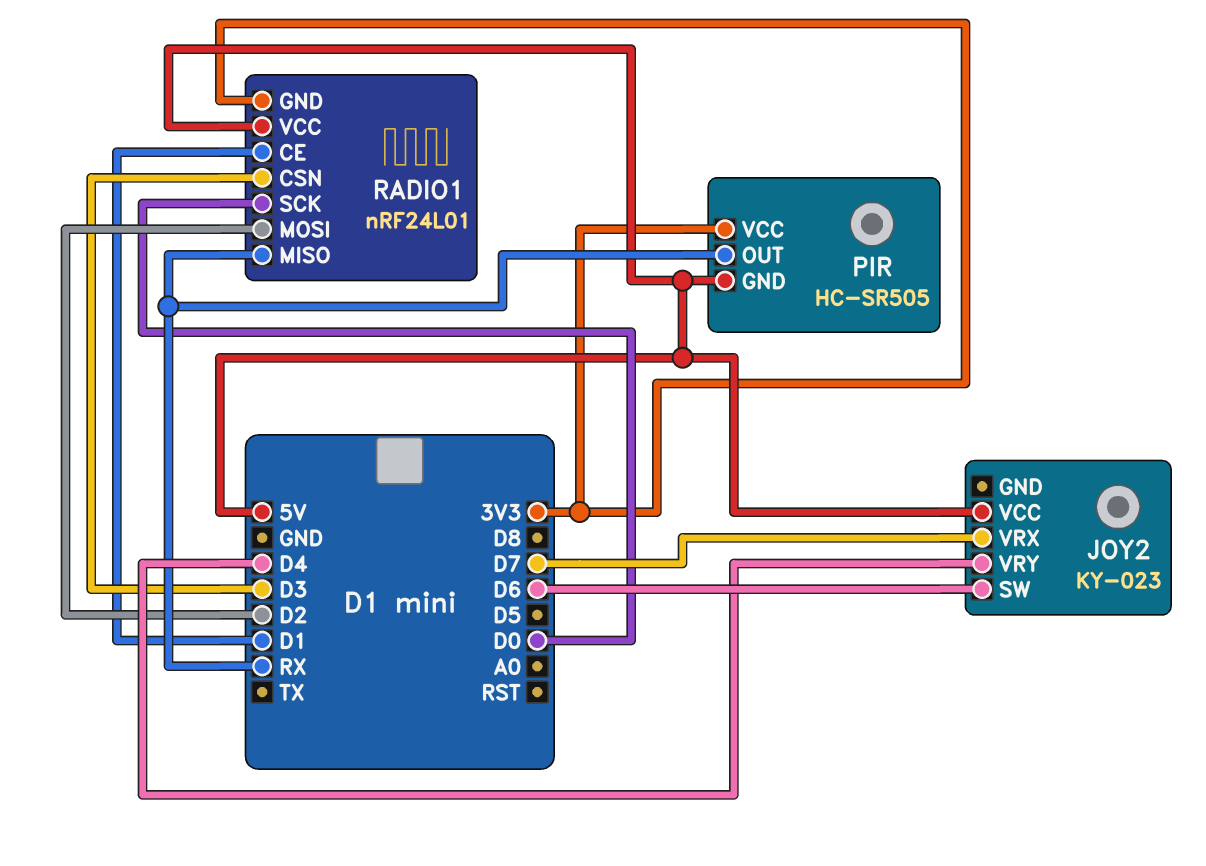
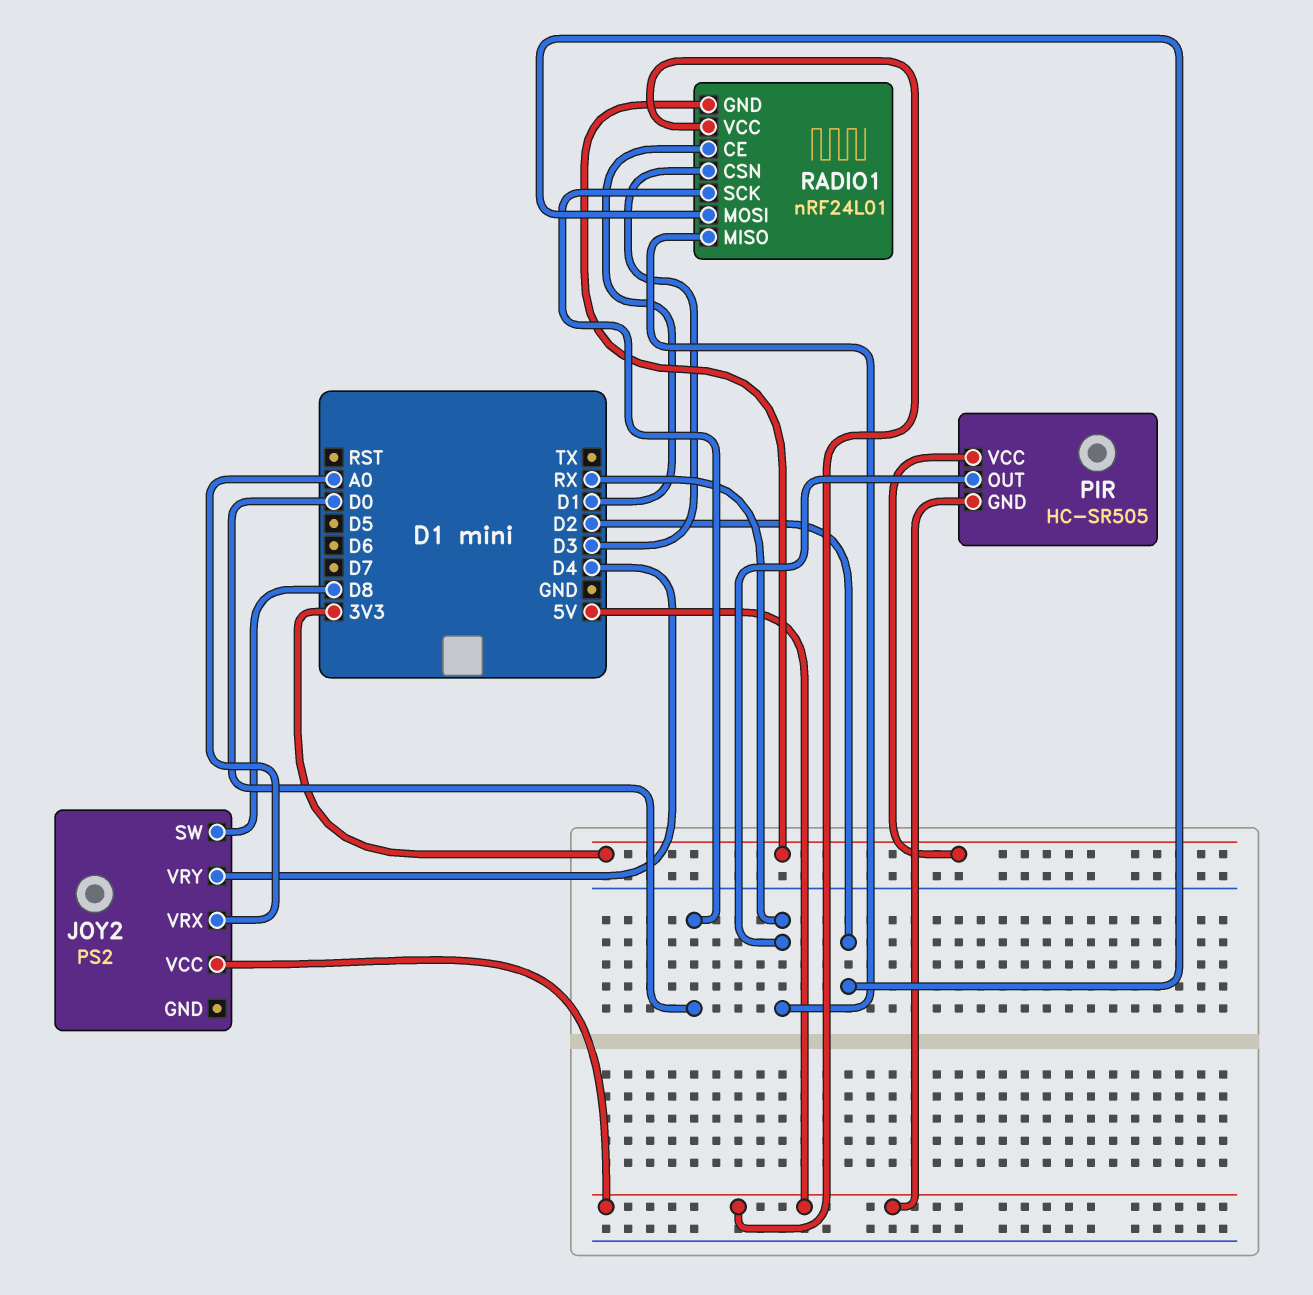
JOY2: KY-023 -> PS2
JOY2 pin SW: D6 -> D8
JOY2 pin VRX: D7 -> A0

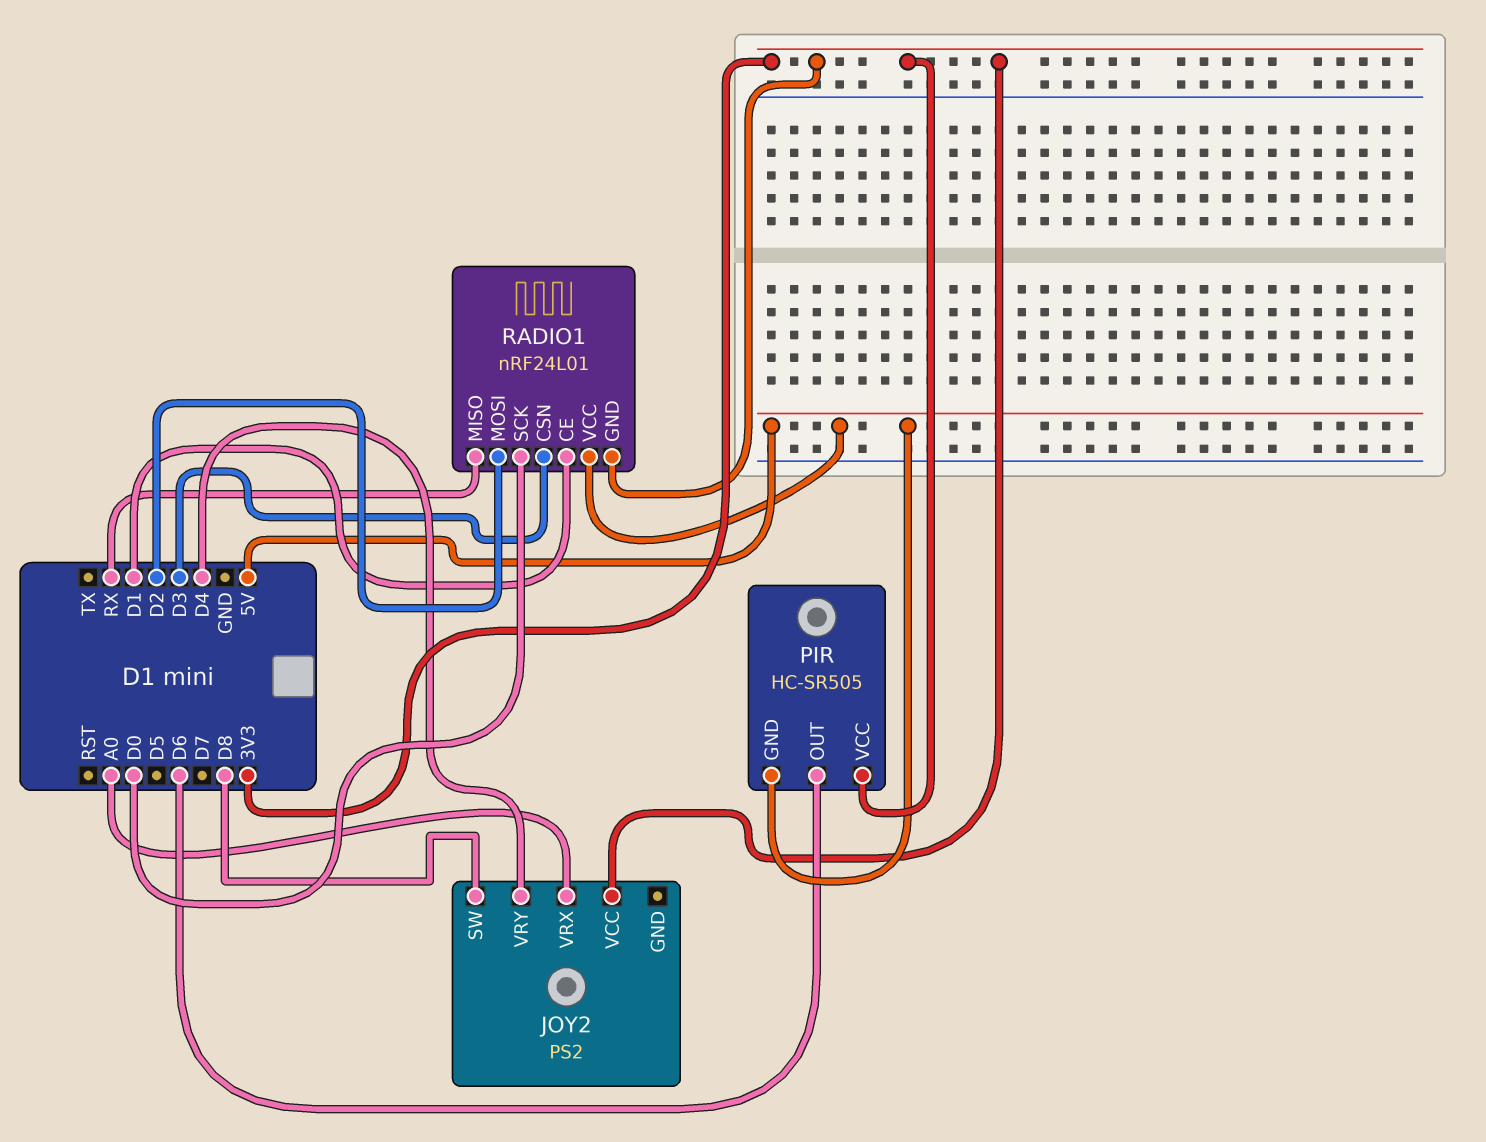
JOY2 pin VCC: 5V -> 3V3
PIR pin OUT: RX -> D6

